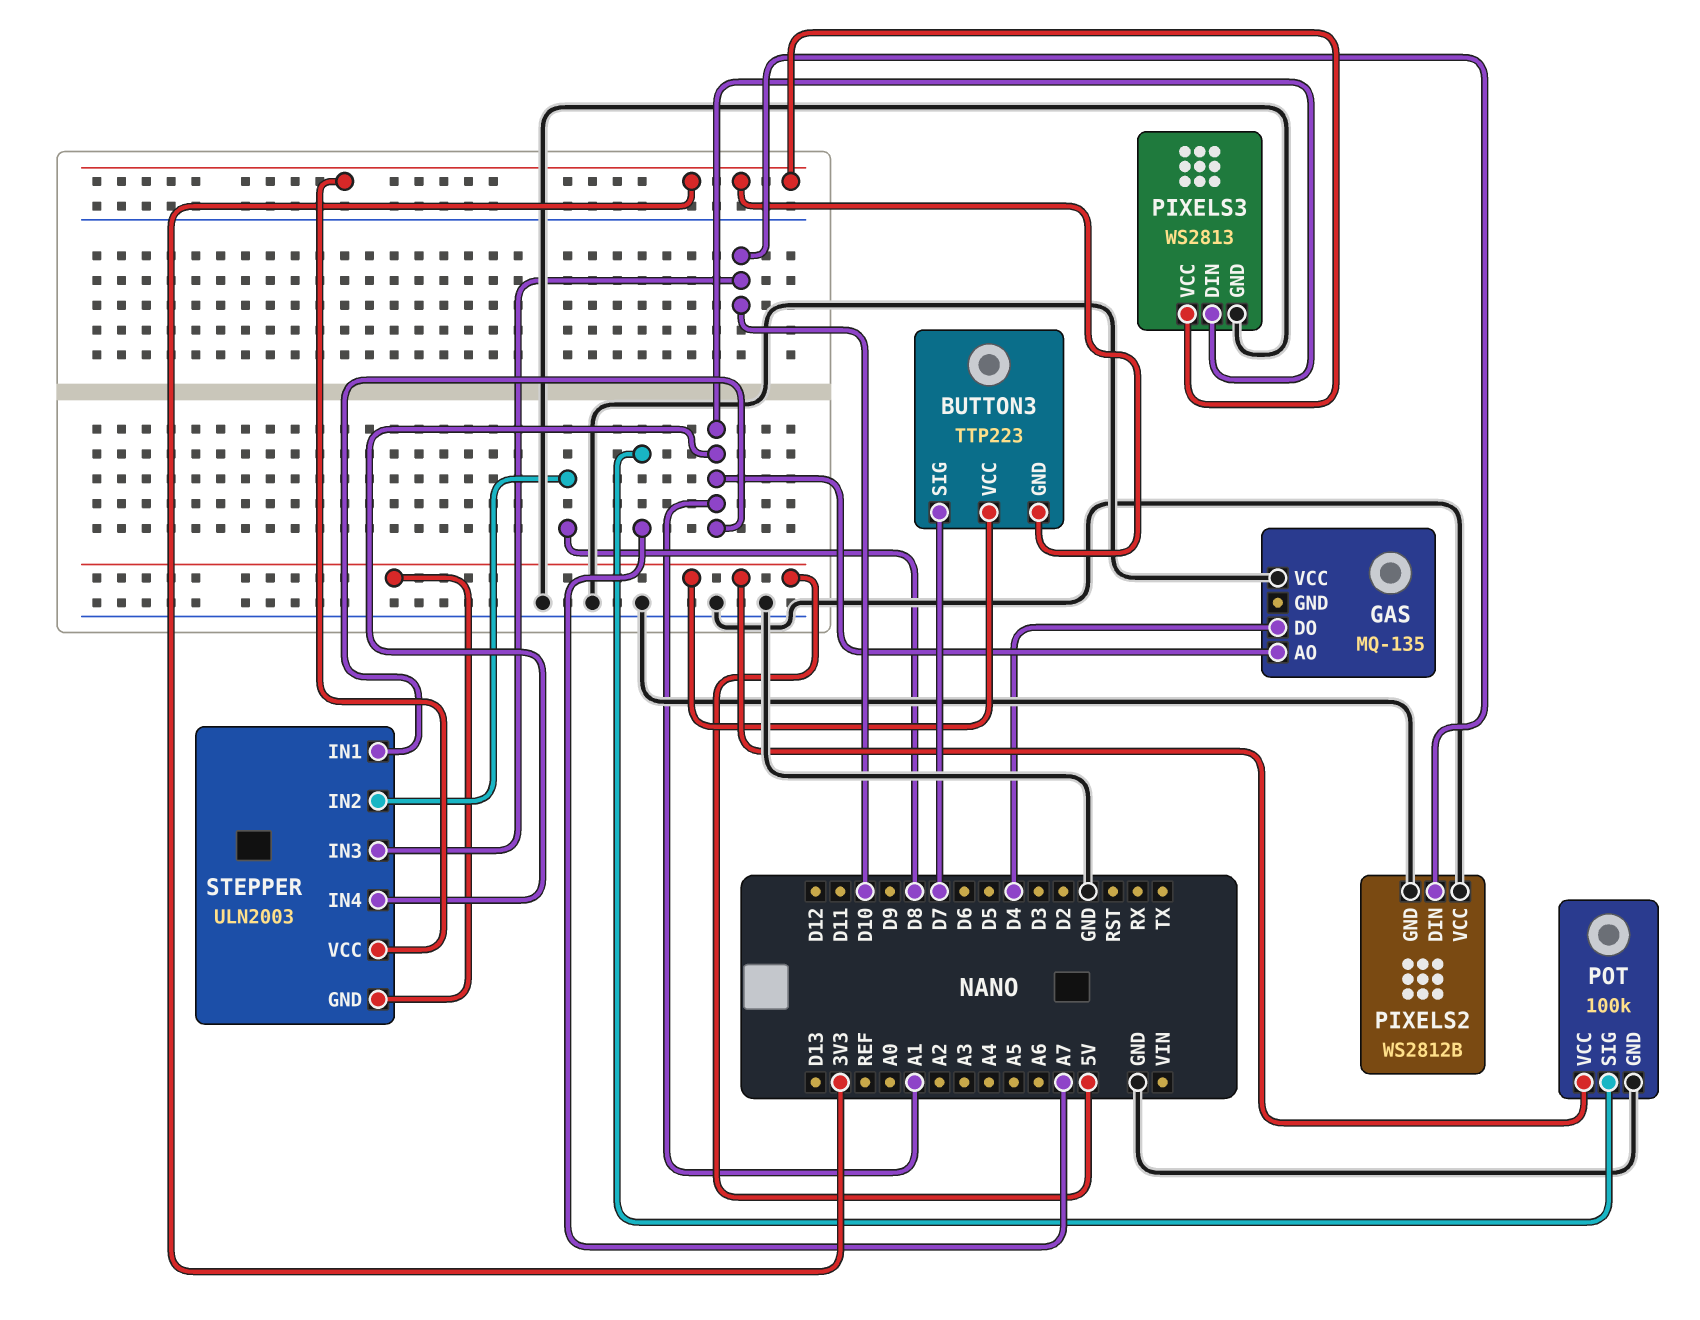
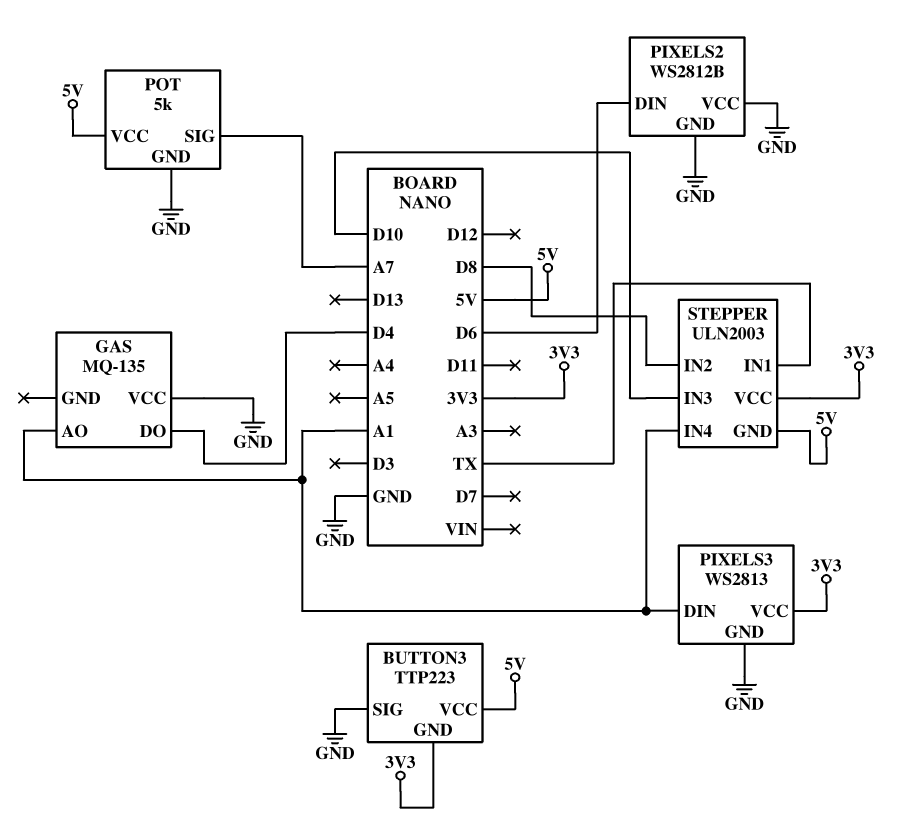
BUTTON3 pin SIG: D7 -> GND
PIXELS2 pin DIN: D10 -> D6
POT: 100k -> 5k
STEPPER pin IN1: A1 -> TX

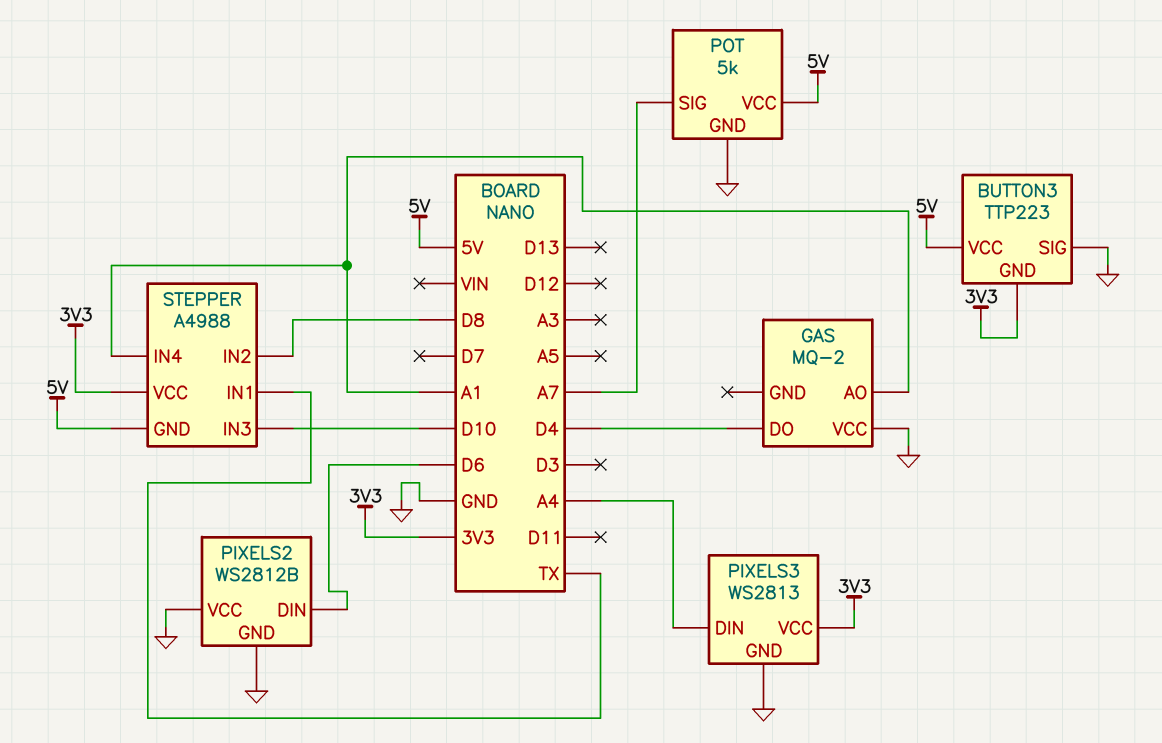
GAS: MQ-135 -> MQ-2
PIXELS3 pin DIN: A1 -> A4
STEPPER: ULN2003 -> A4988

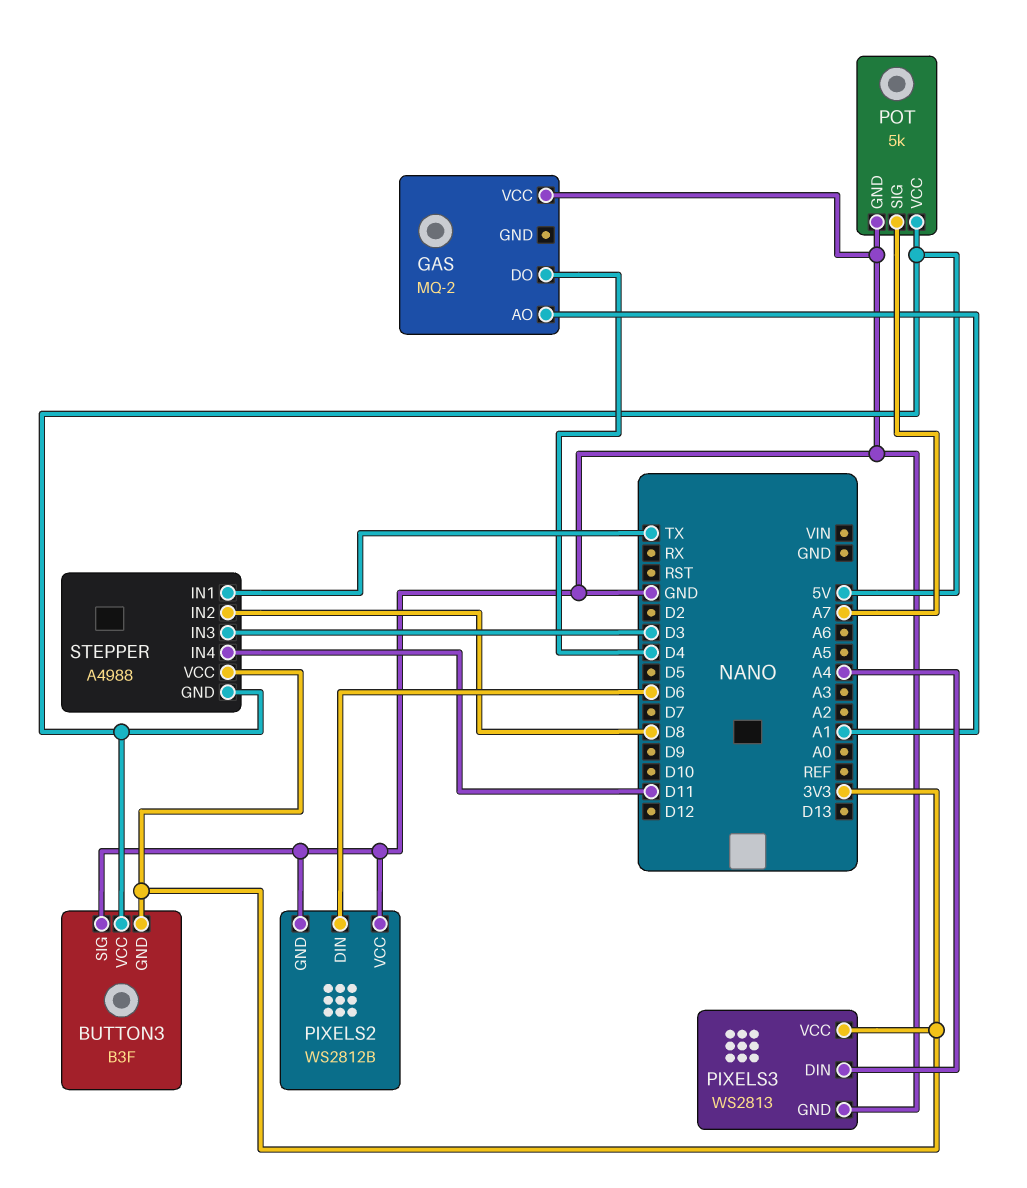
BUTTON3: TTP223 -> B3F
STEPPER pin IN3: D10 -> D3
STEPPER pin IN4: A1 -> D11

